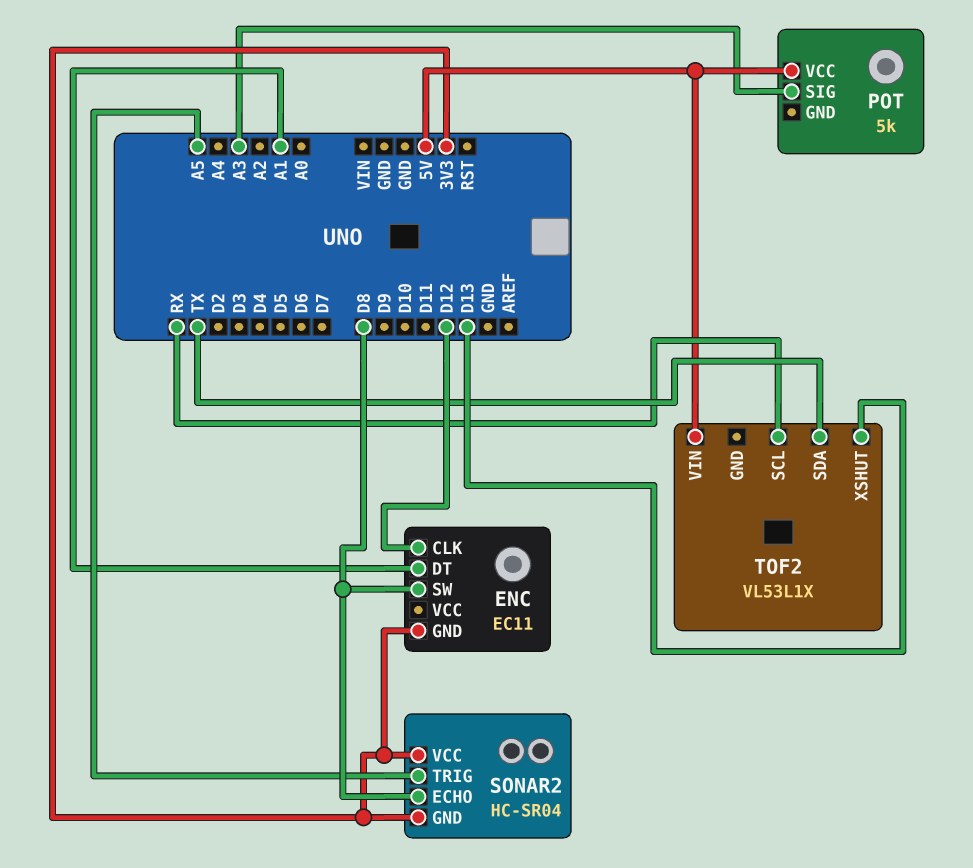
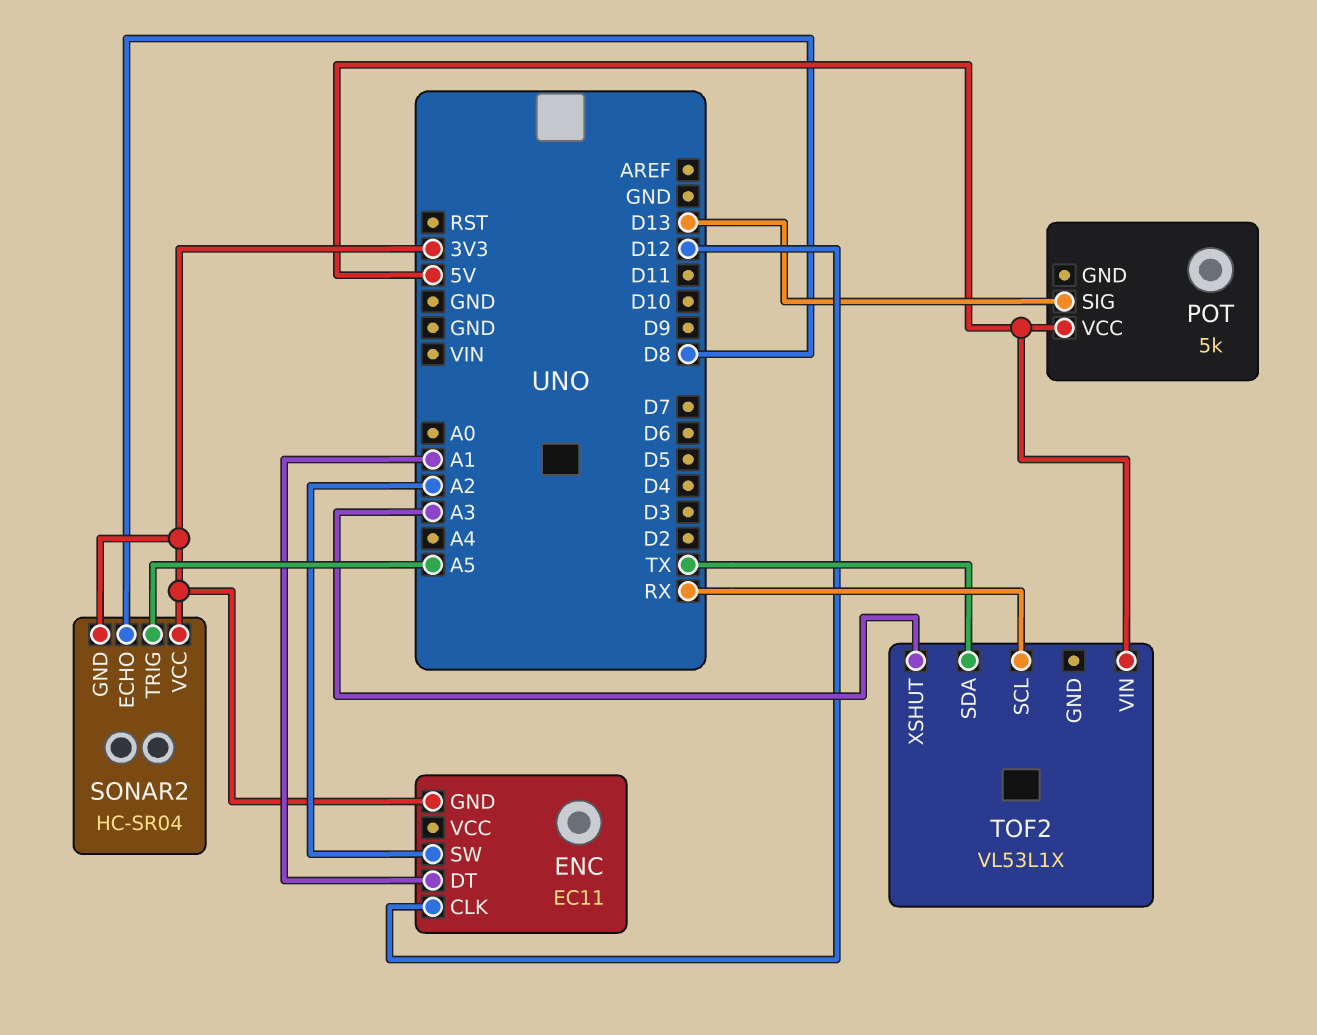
ENC pin SW: D8 -> A2
POT pin SIG: A3 -> D13
TOF2 pin XSHUT: D13 -> A3

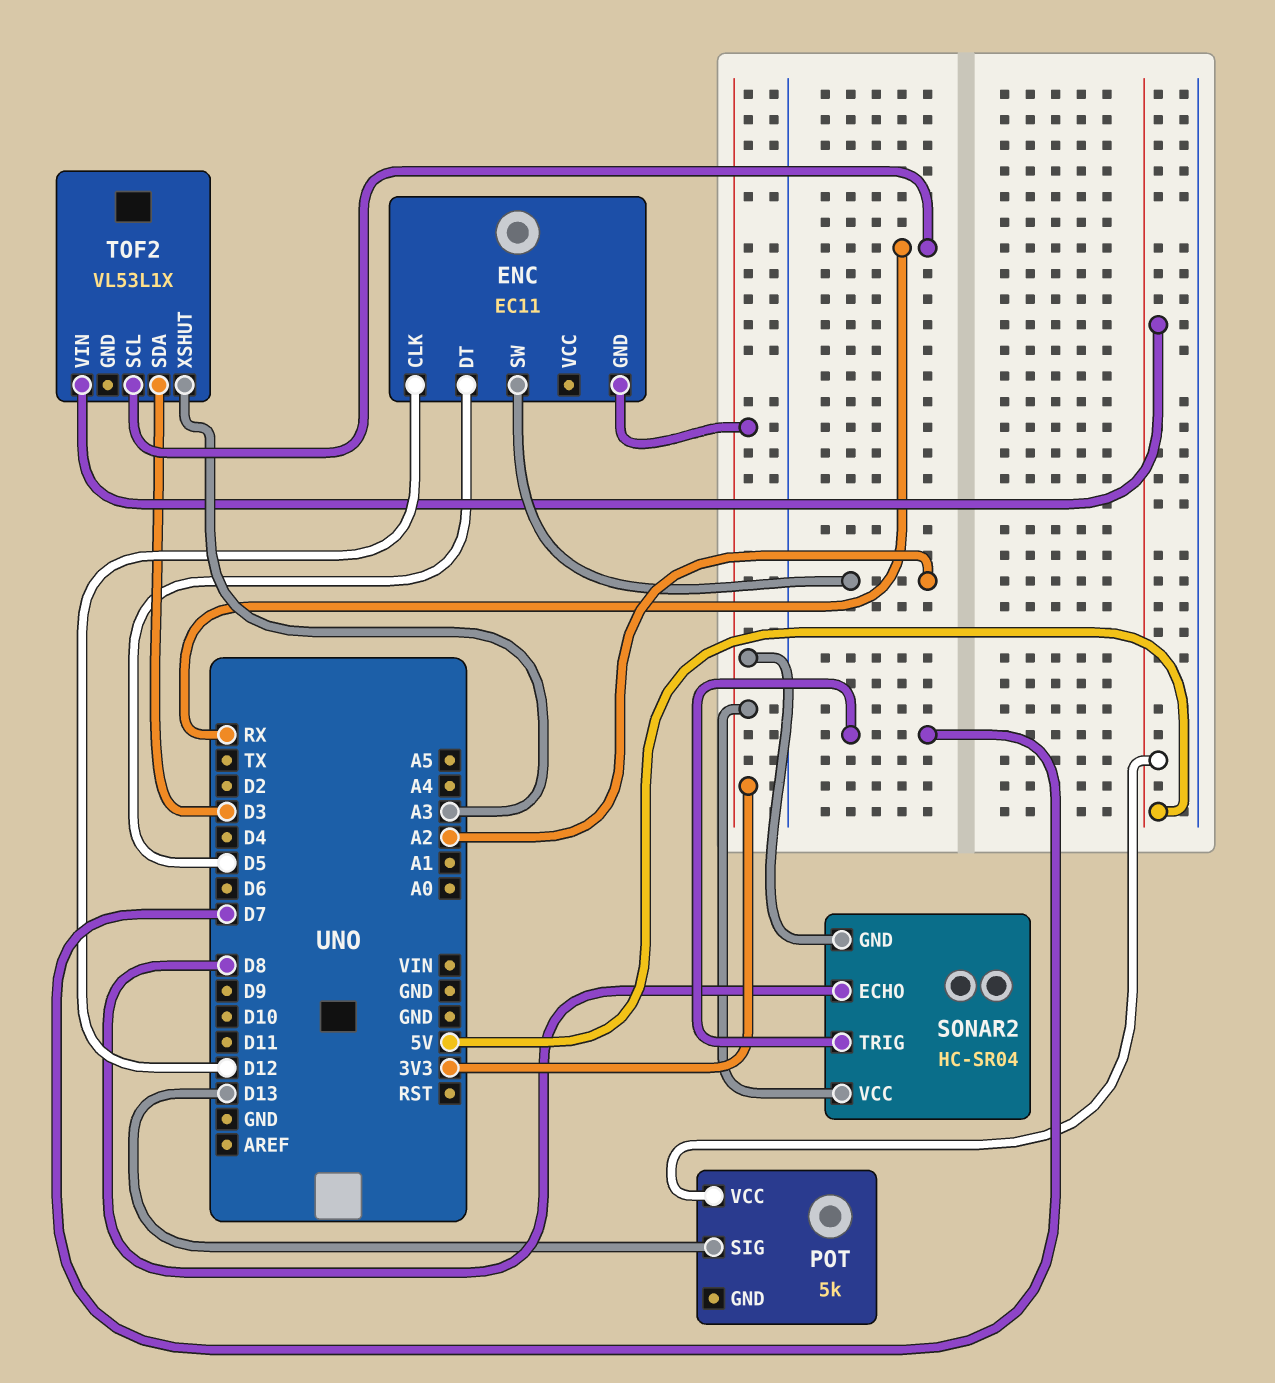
ENC pin DT: A1 -> D5
SONAR2 pin TRIG: A5 -> D7
TOF2 pin SDA: TX -> D3

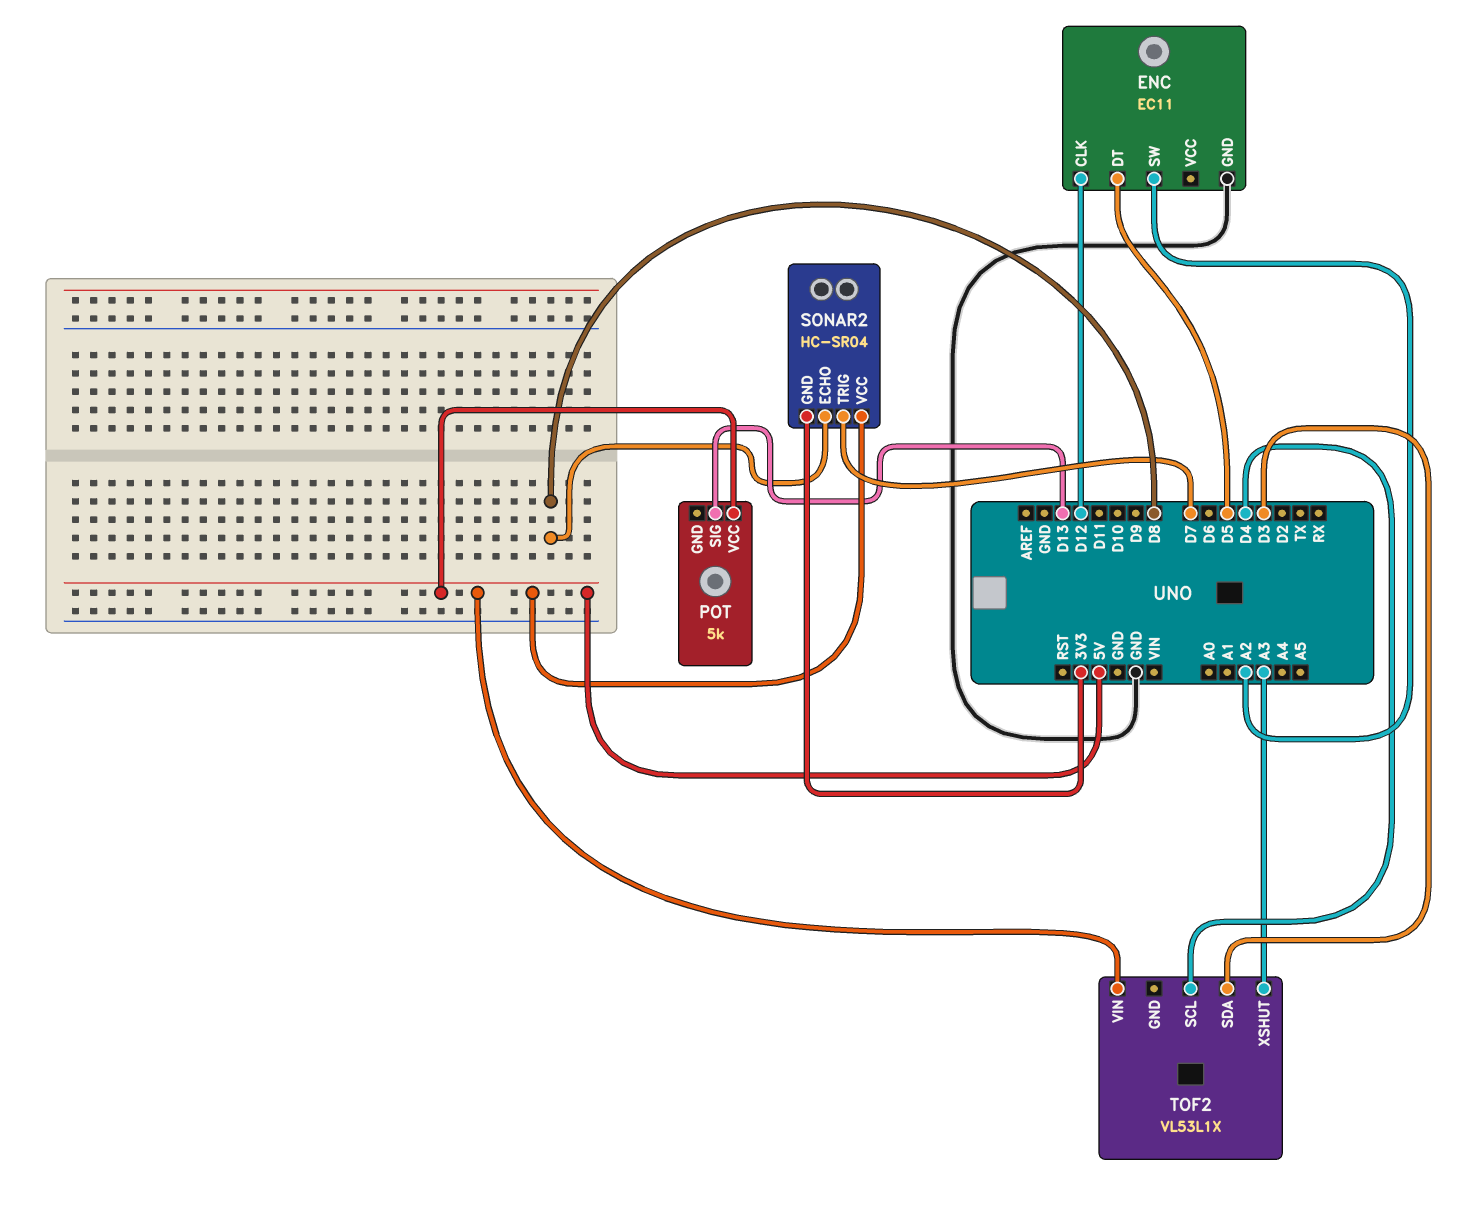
ENC pin GND: 3V3 -> GND
SONAR2 pin VCC: 3V3 -> 5V
TOF2 pin SCL: RX -> D4

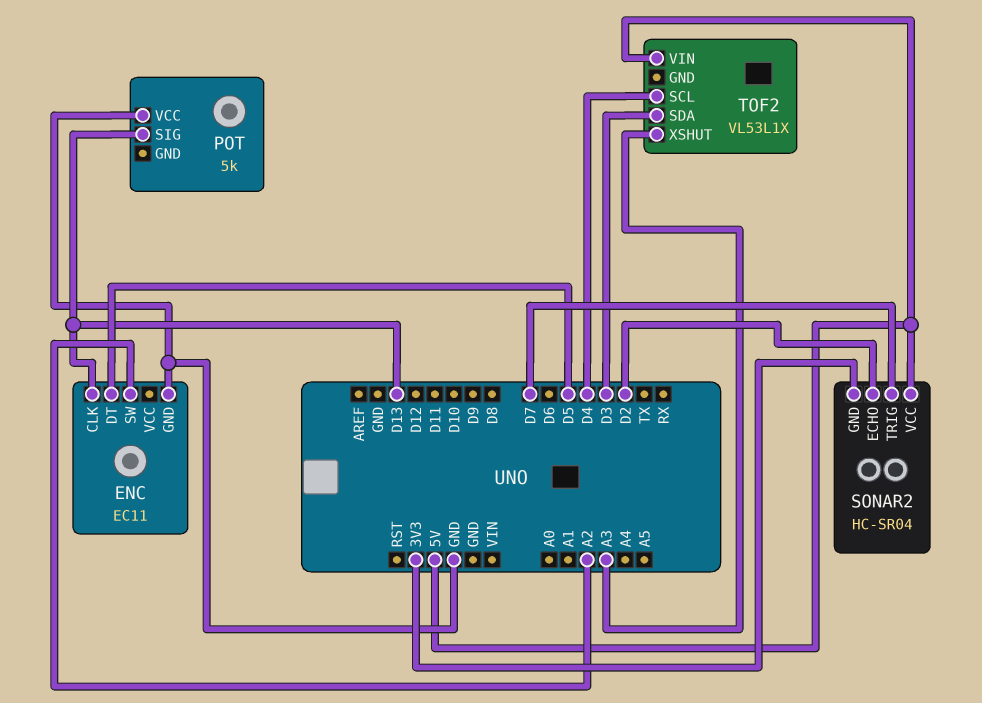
ENC pin CLK: D12 -> D13
POT pin VCC: 5V -> GND
SONAR2 pin ECHO: D8 -> D2

